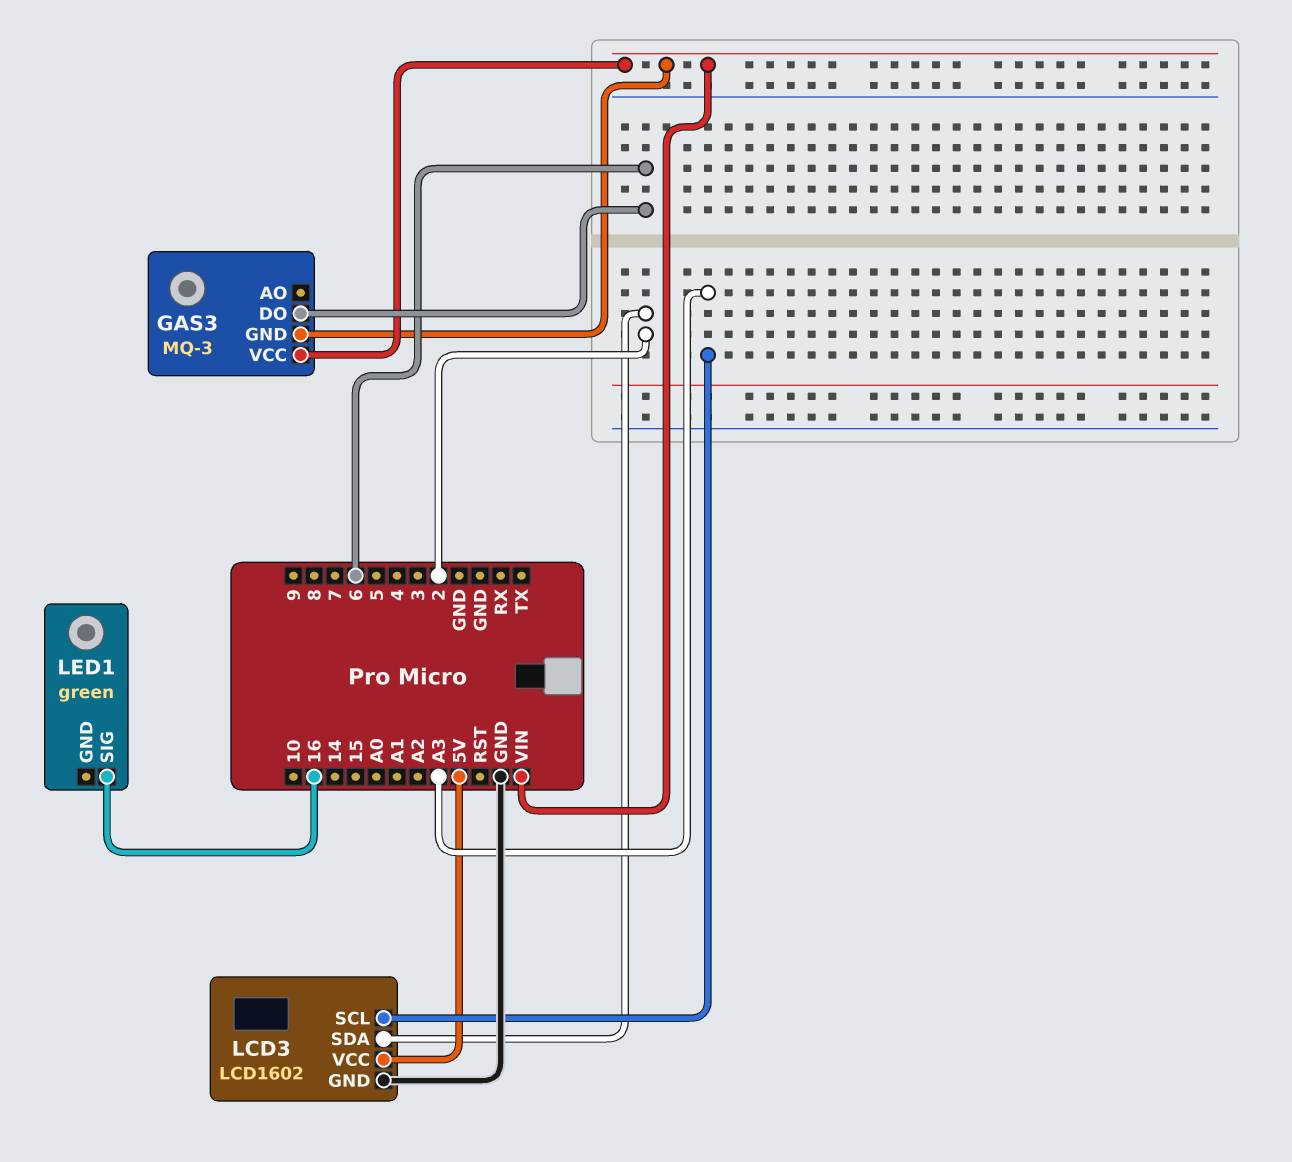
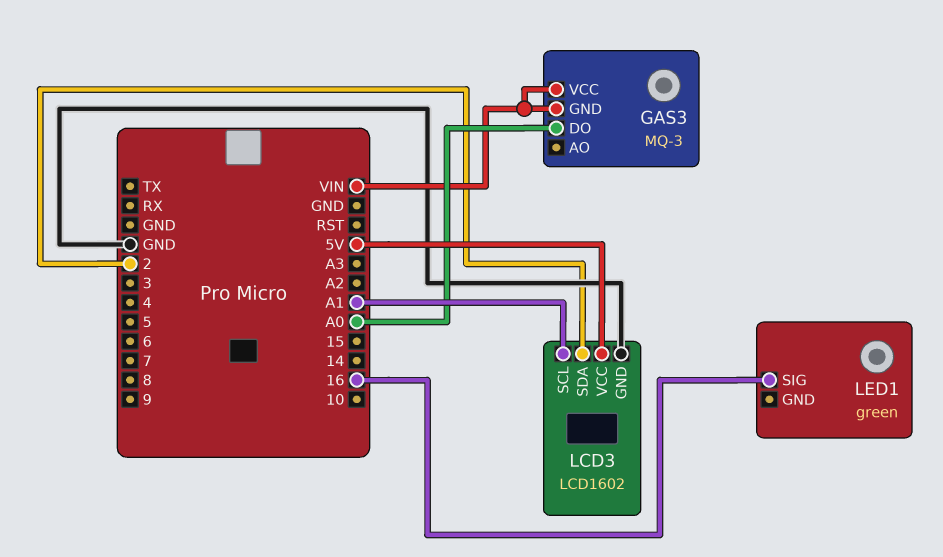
GAS3 pin DO: 6 -> A0
LCD3 pin SCL: A3 -> A1

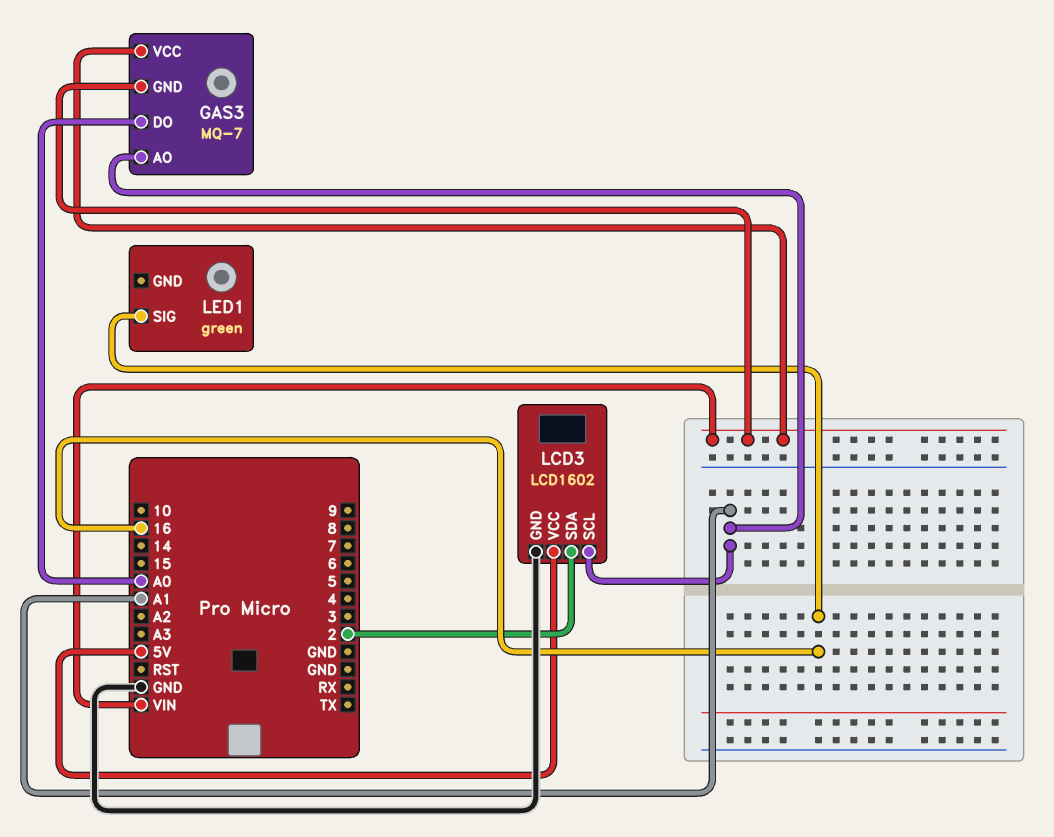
GAS3: MQ-3 -> MQ-7
GAS3 pin AO: none -> A1

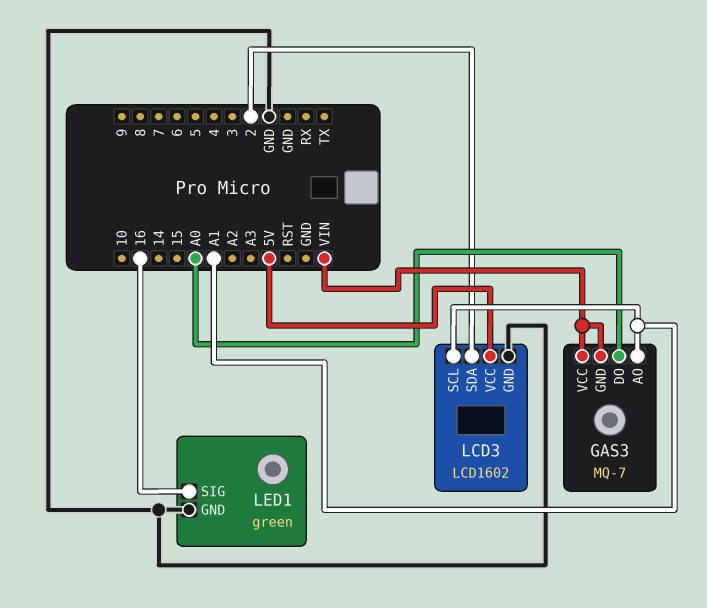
LED1 pin GND: none -> GND

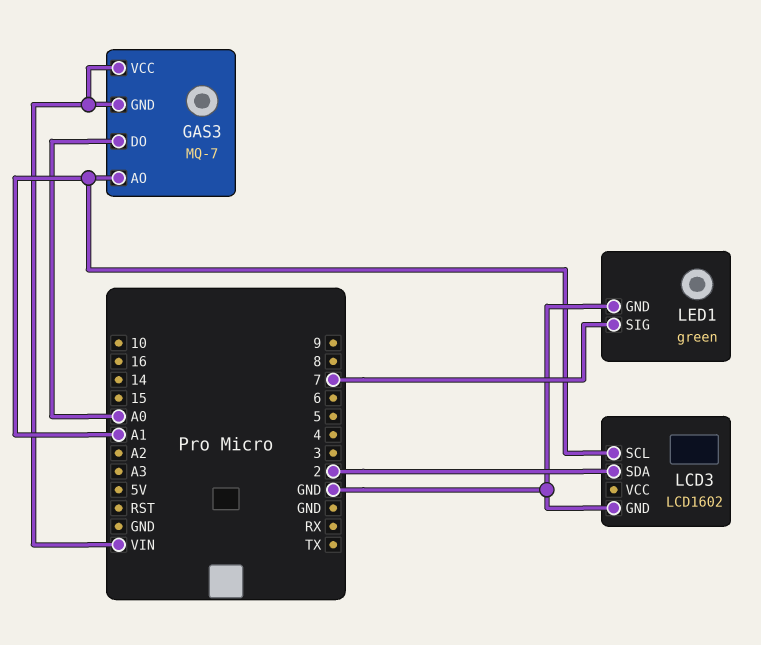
LCD3 pin VCC: 5V -> none
LED1 pin SIG: 16 -> 7

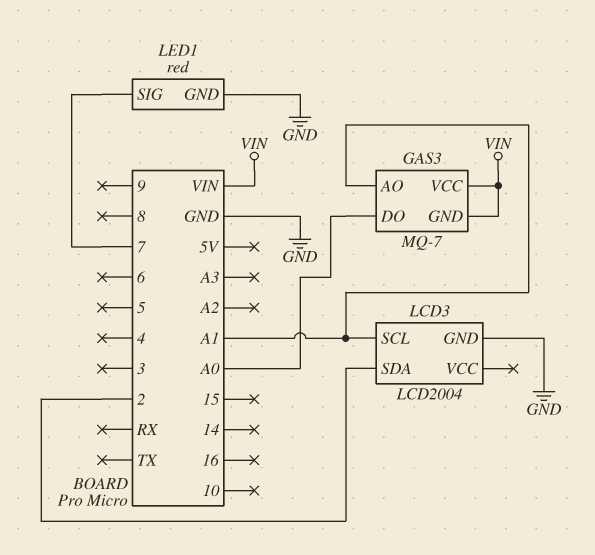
LCD3: LCD1602 -> LCD2004
LED1: green -> red

